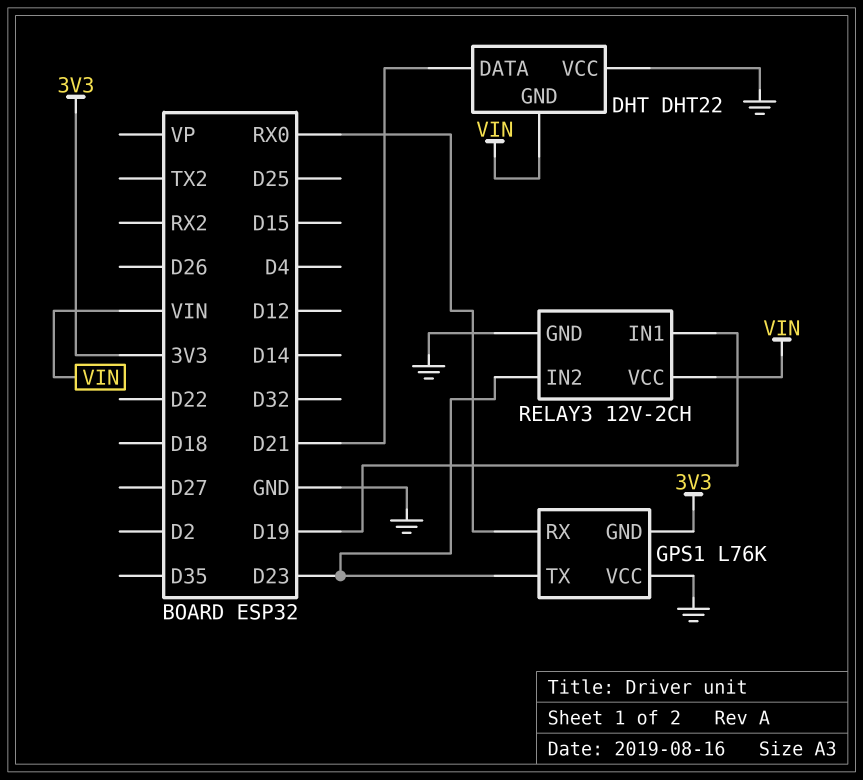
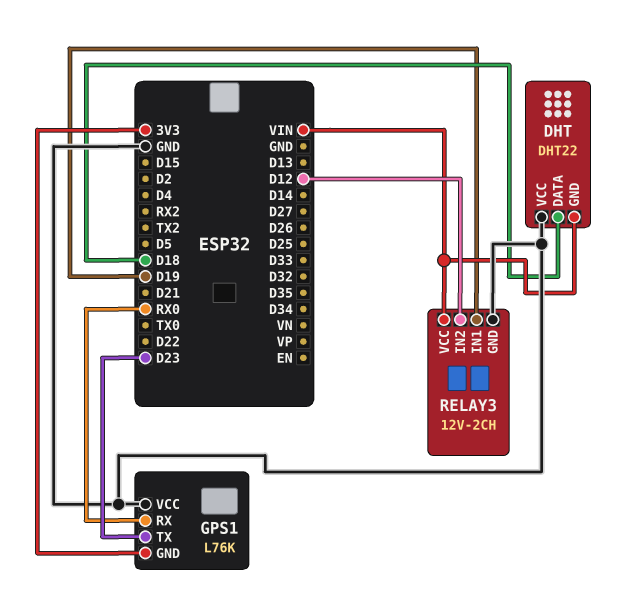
DHT pin DATA: D21 -> D18
RELAY3 pin IN2: D23 -> D12

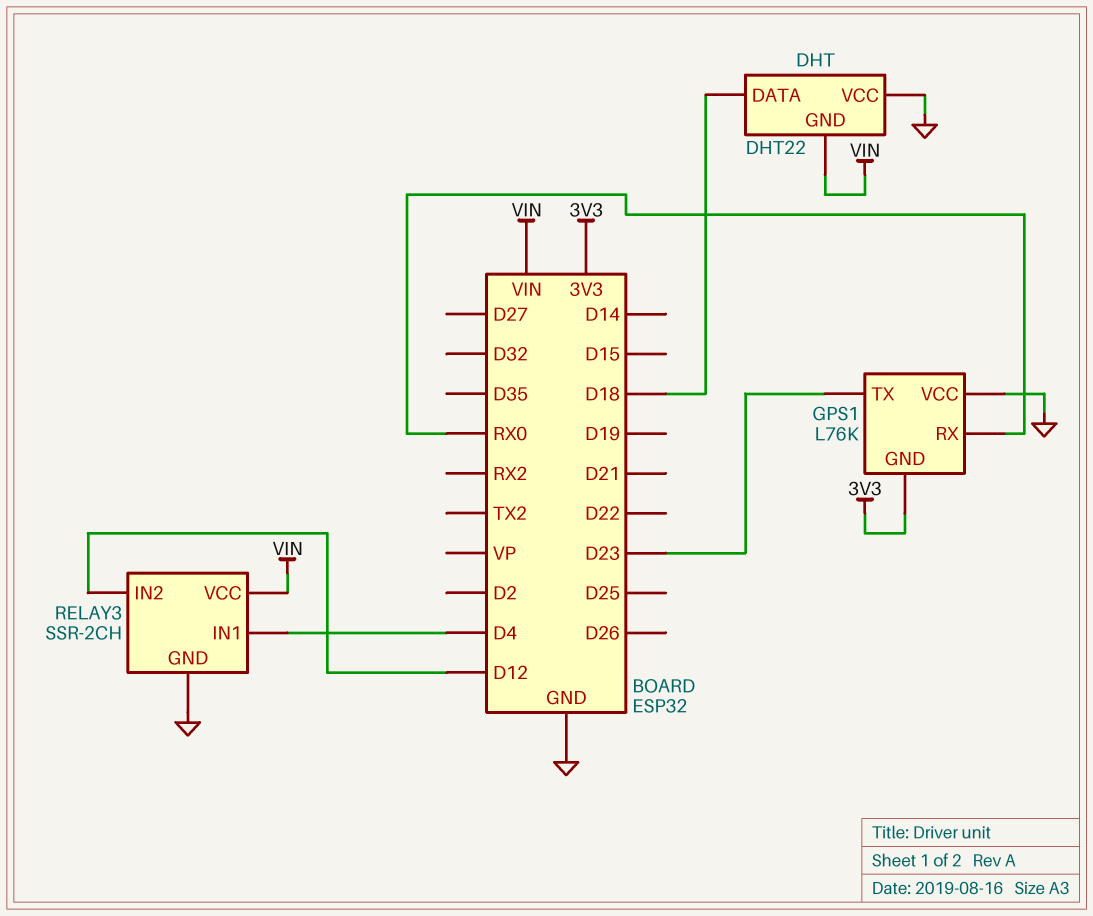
RELAY3: 12V-2CH -> SSR-2CH
RELAY3 pin IN1: D19 -> D4

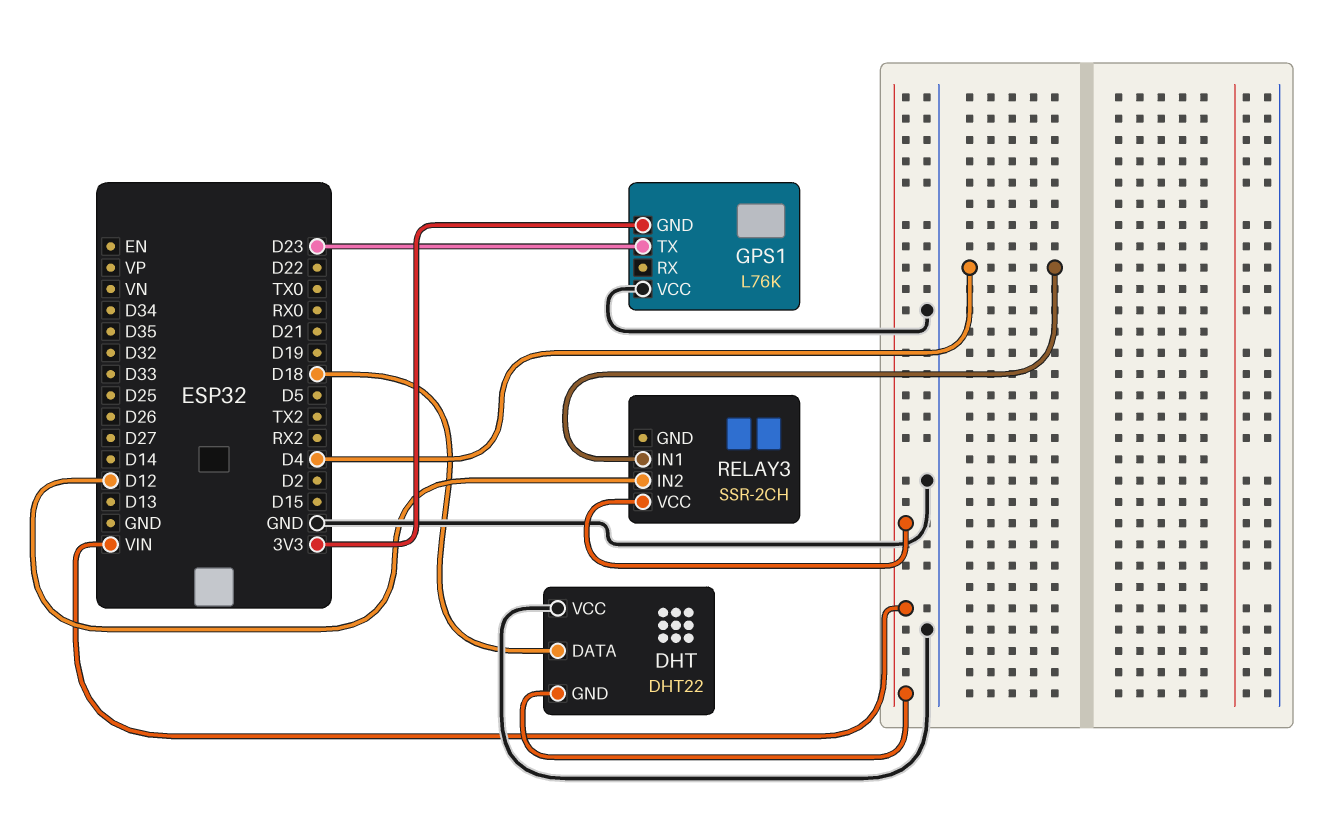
GPS1 pin RX: RX0 -> none
RELAY3 pin GND: GND -> none

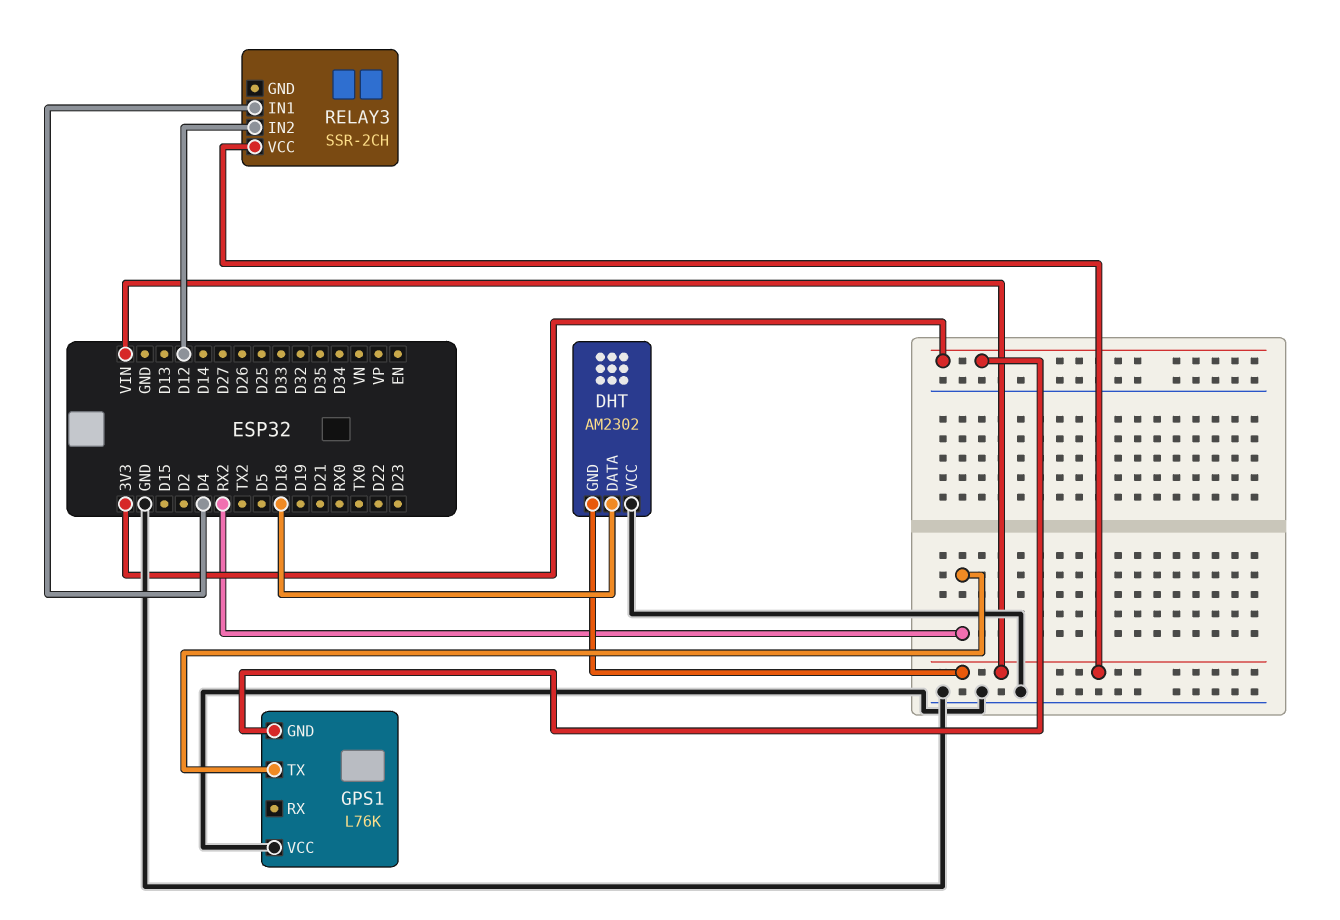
DHT: DHT22 -> AM2302
GPS1 pin TX: D23 -> RX2

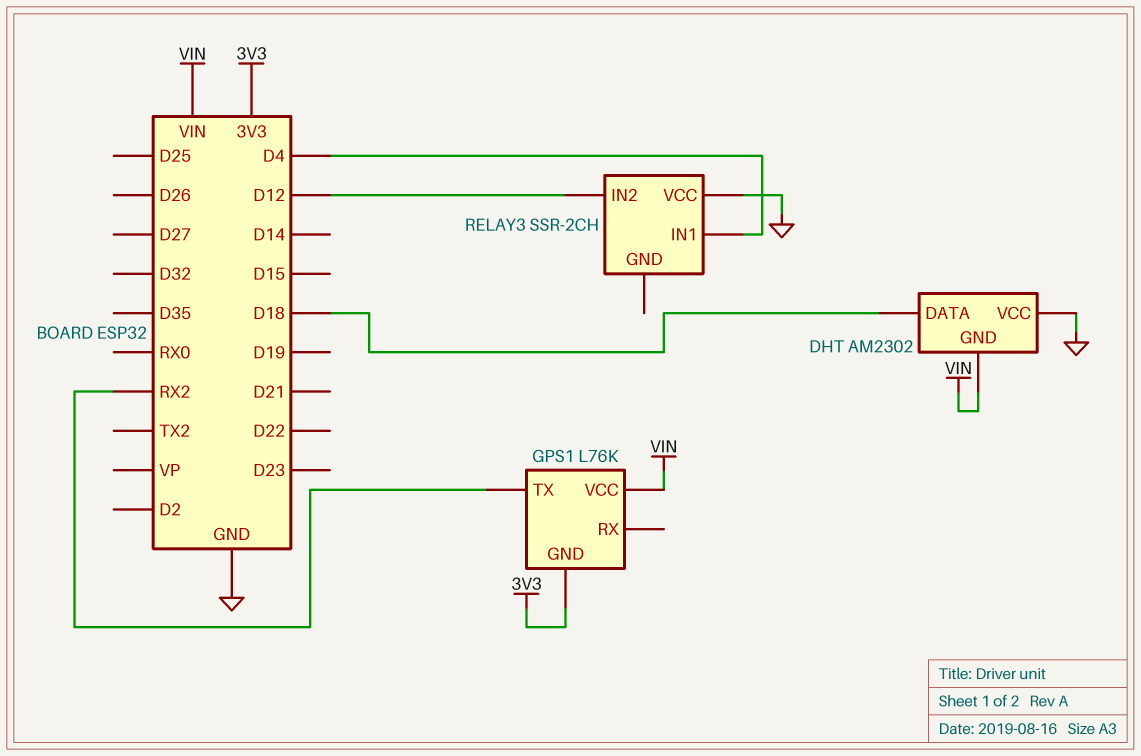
GPS1 pin VCC: GND -> VIN
RELAY3 pin VCC: VIN -> GND

